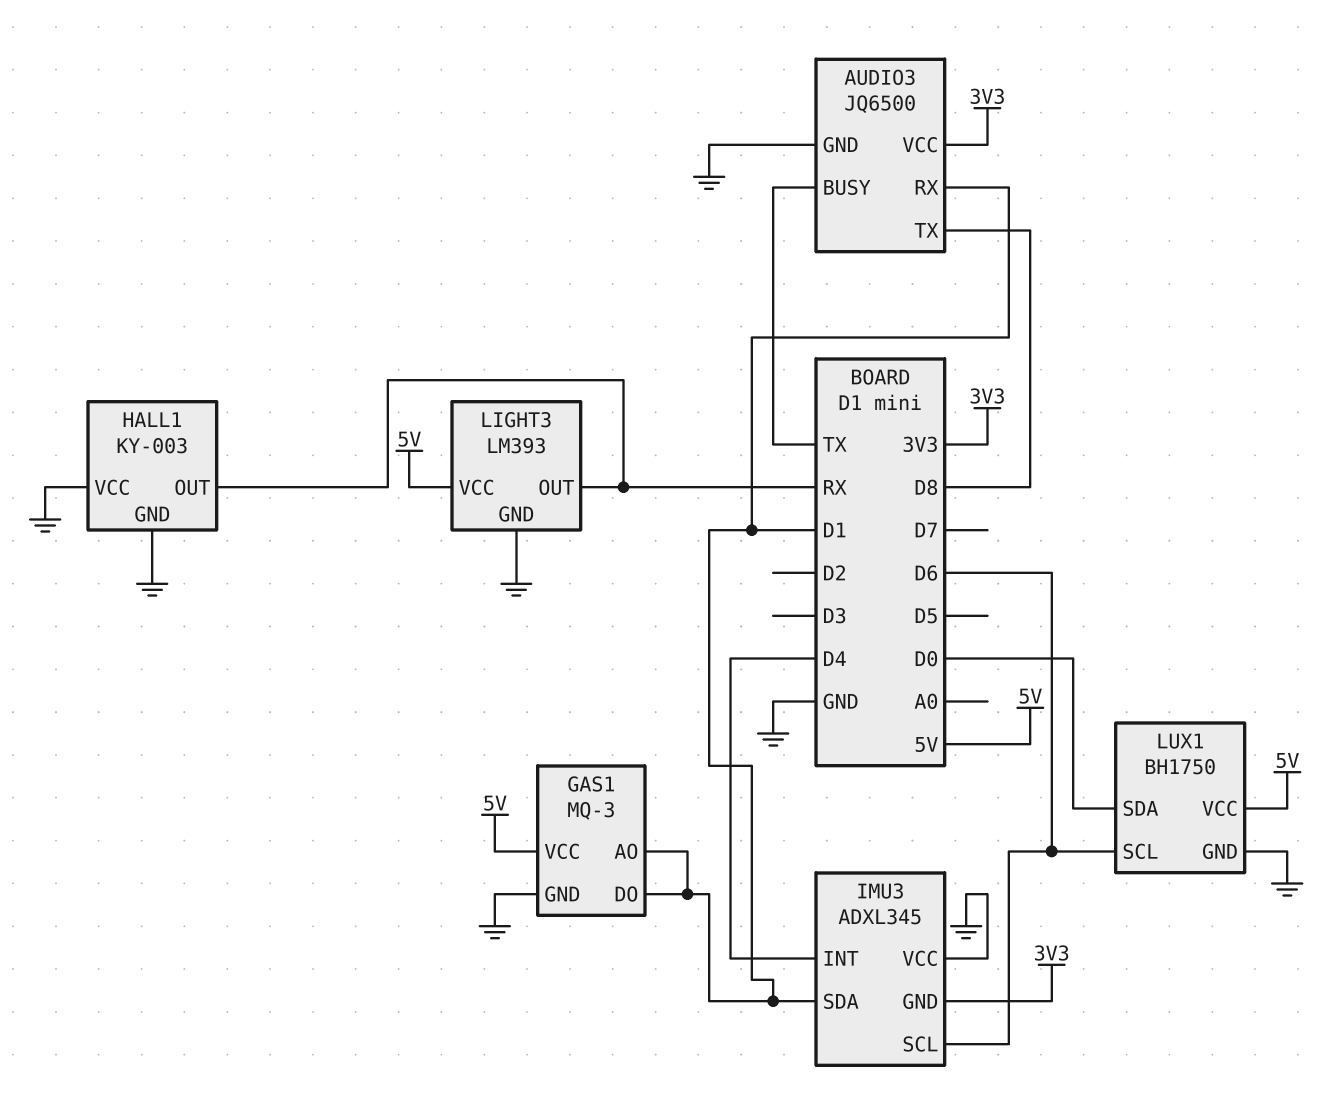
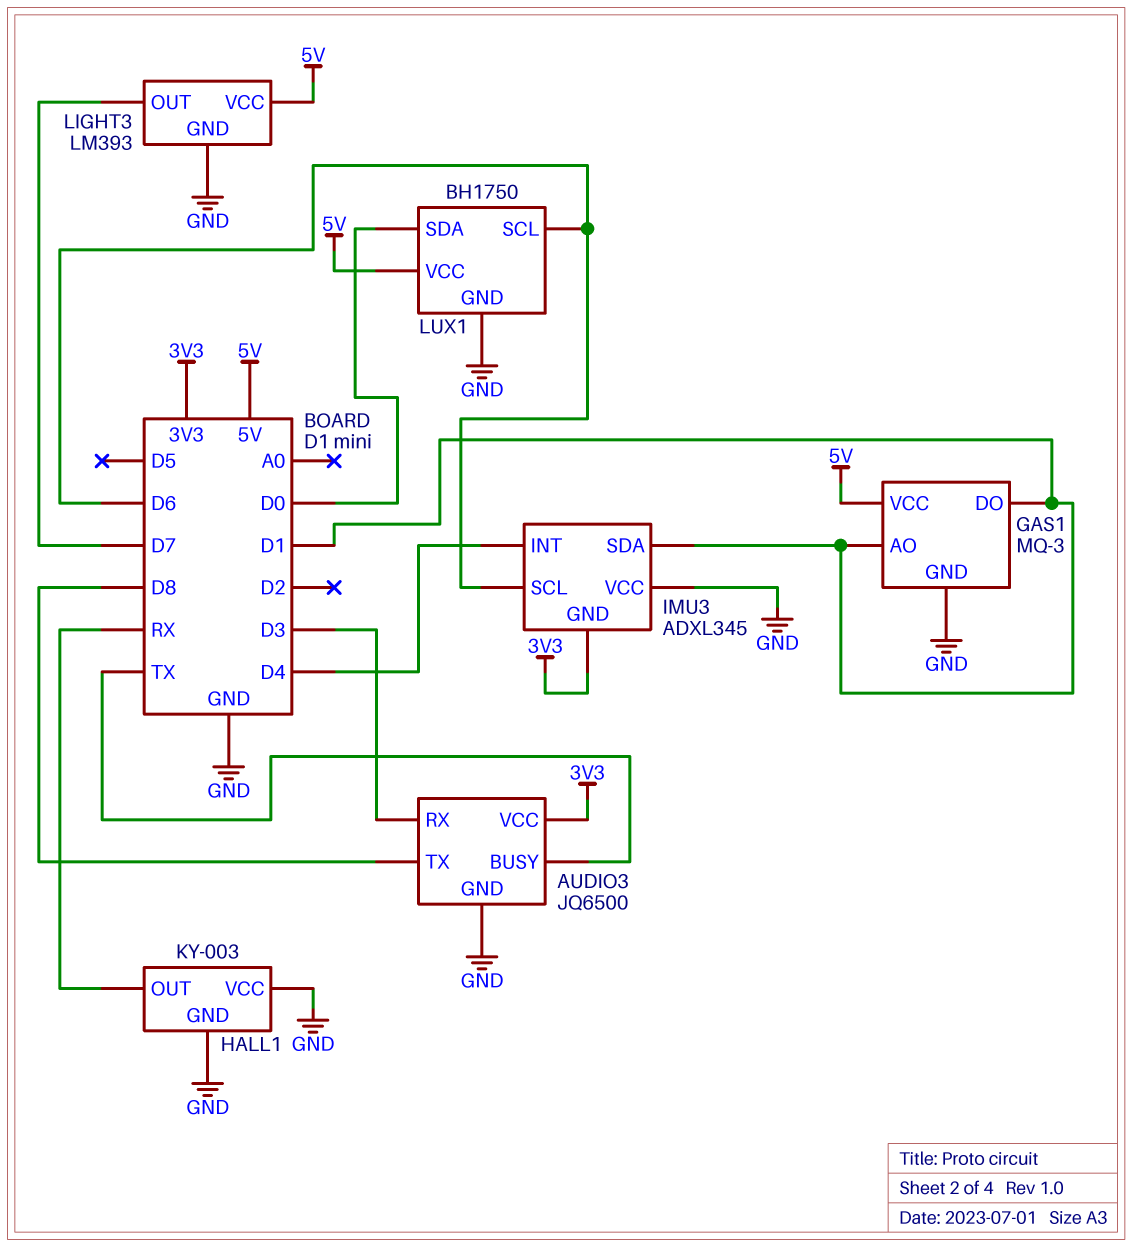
AUDIO3 pin RX: D1 -> D3
LIGHT3 pin OUT: RX -> D7

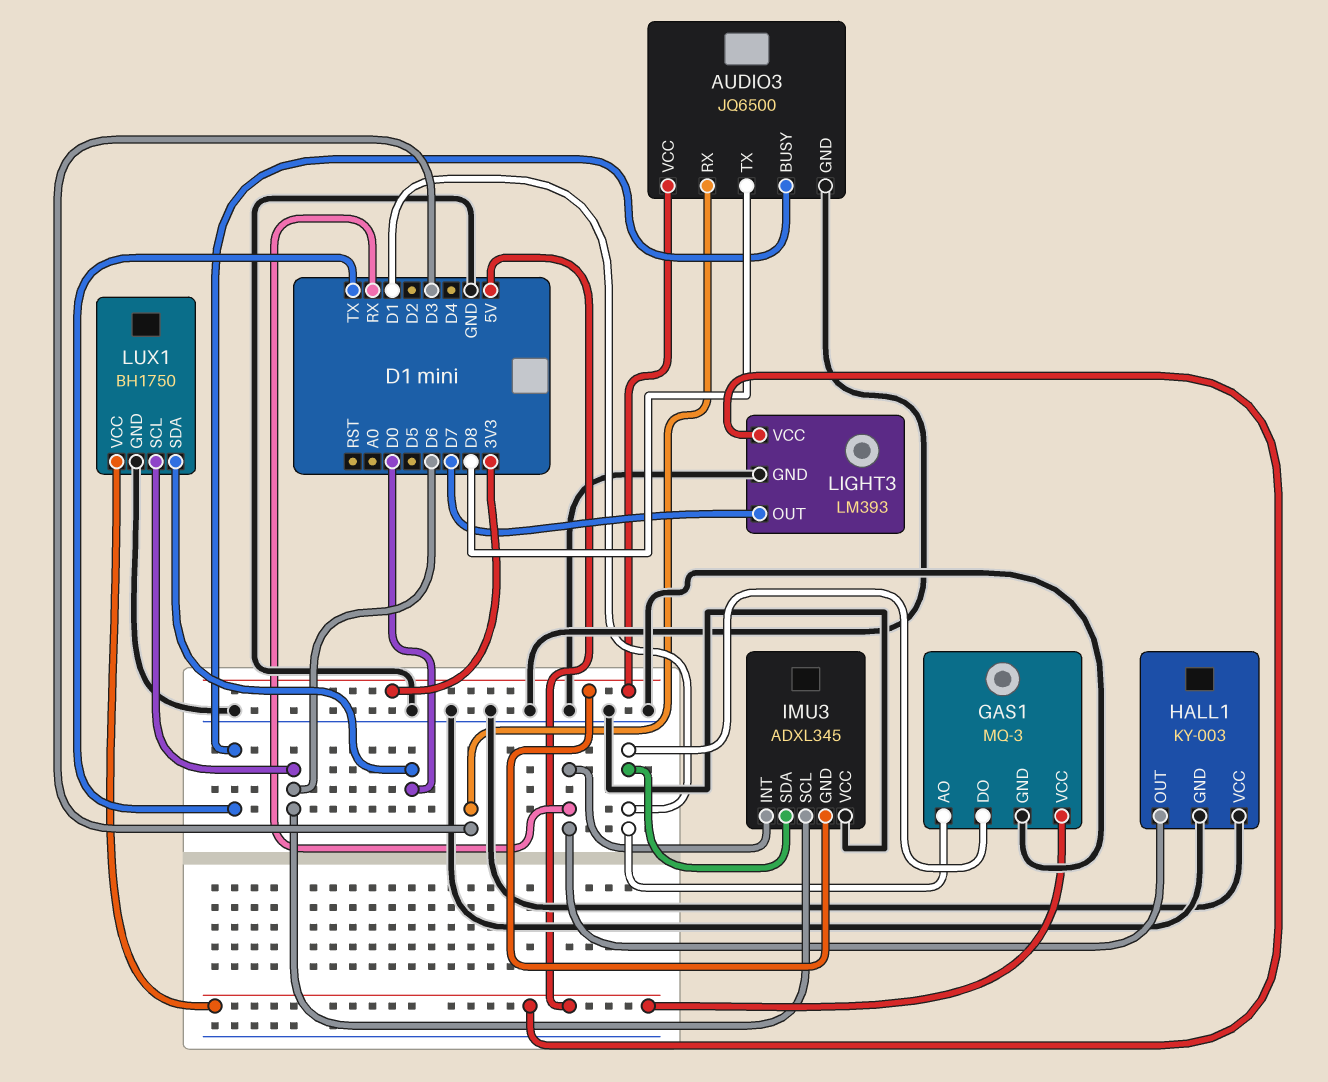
IMU3 pin INT: D4 -> RX

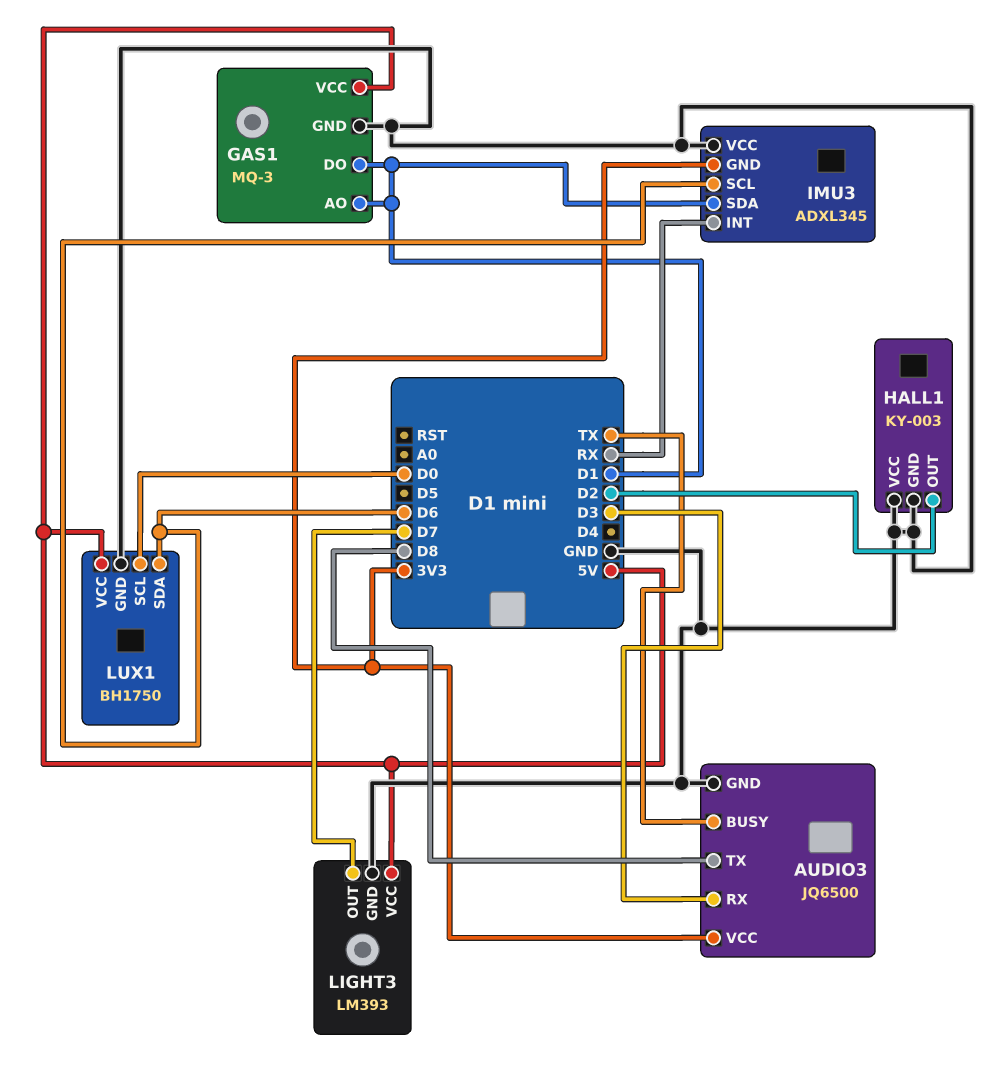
HALL1 pin OUT: RX -> D2
LUX1 pin SCL: D6 -> D0
LUX1 pin SDA: D0 -> D6

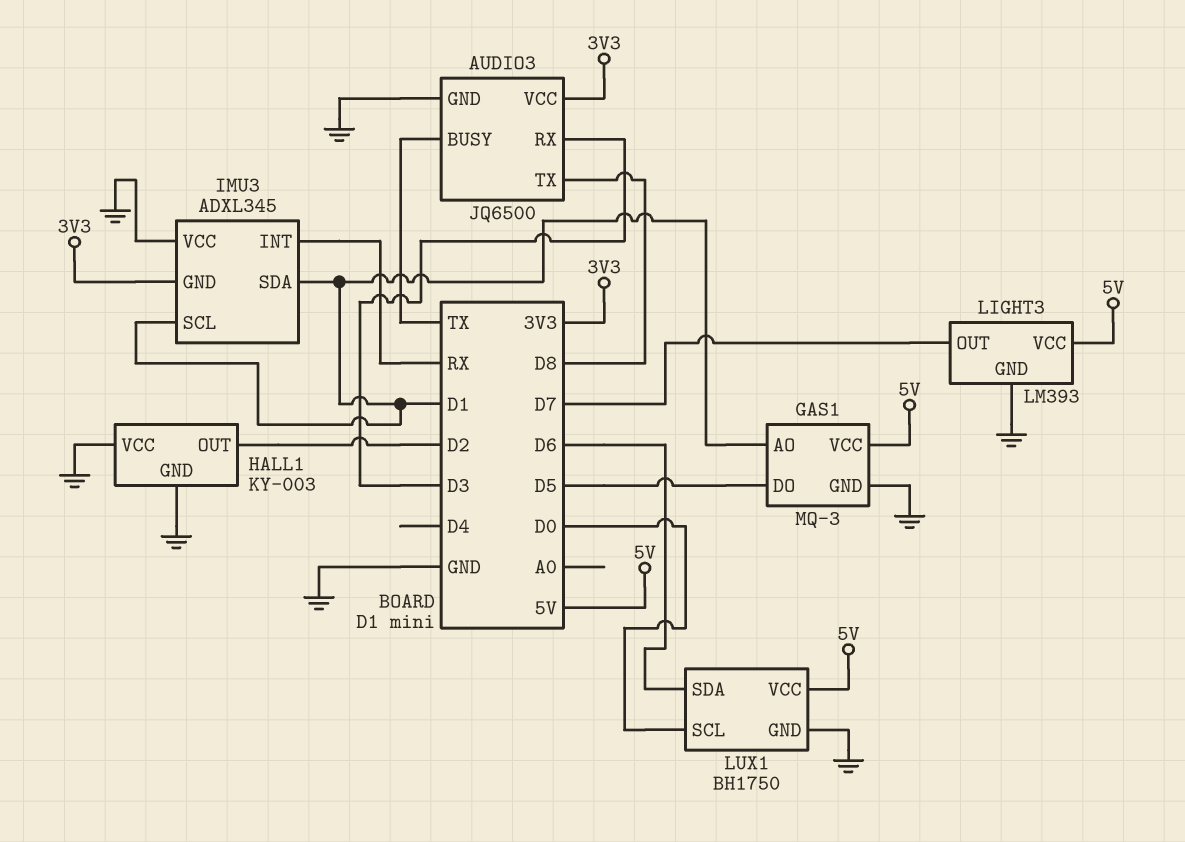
GAS1 pin DO: D1 -> D5
IMU3 pin SCL: D6 -> D1

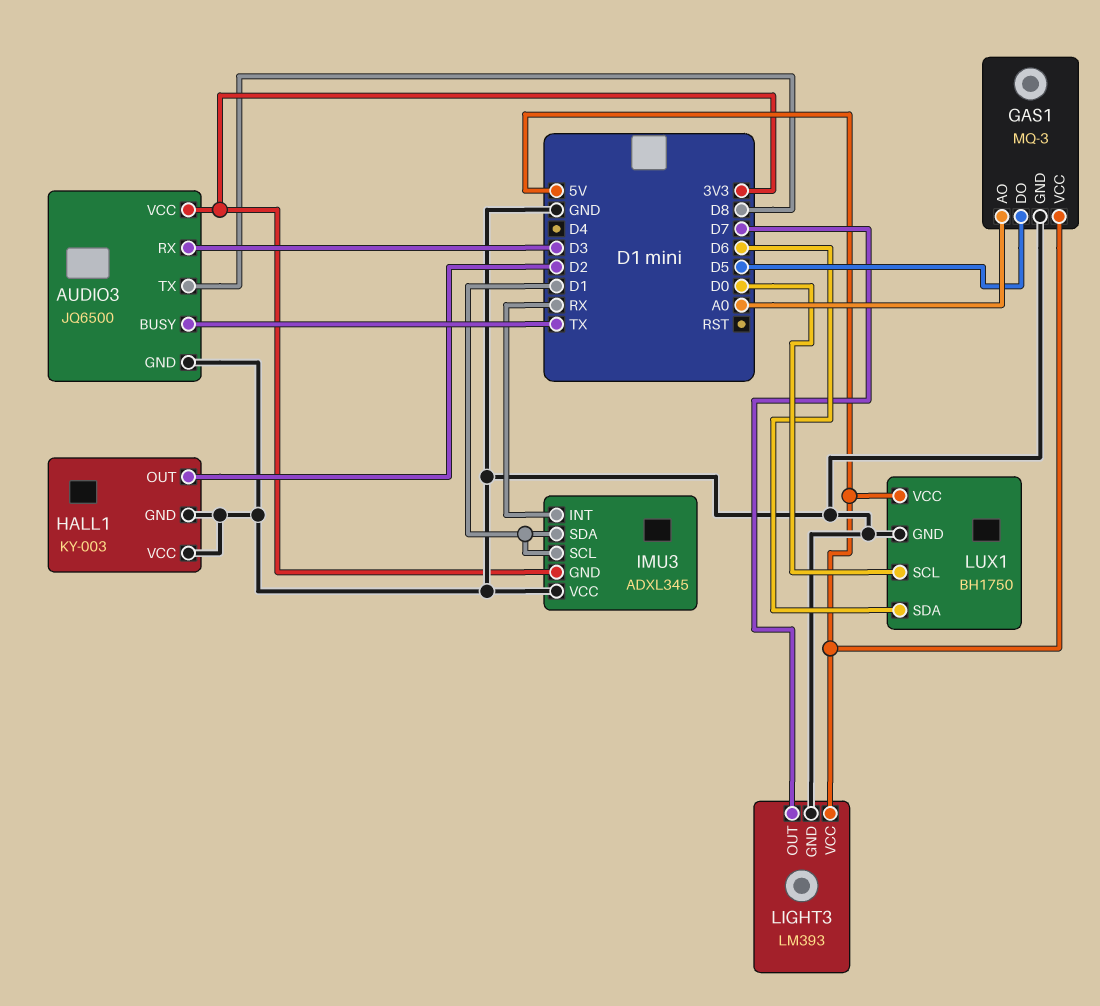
GAS1 pin AO: D1 -> A0

